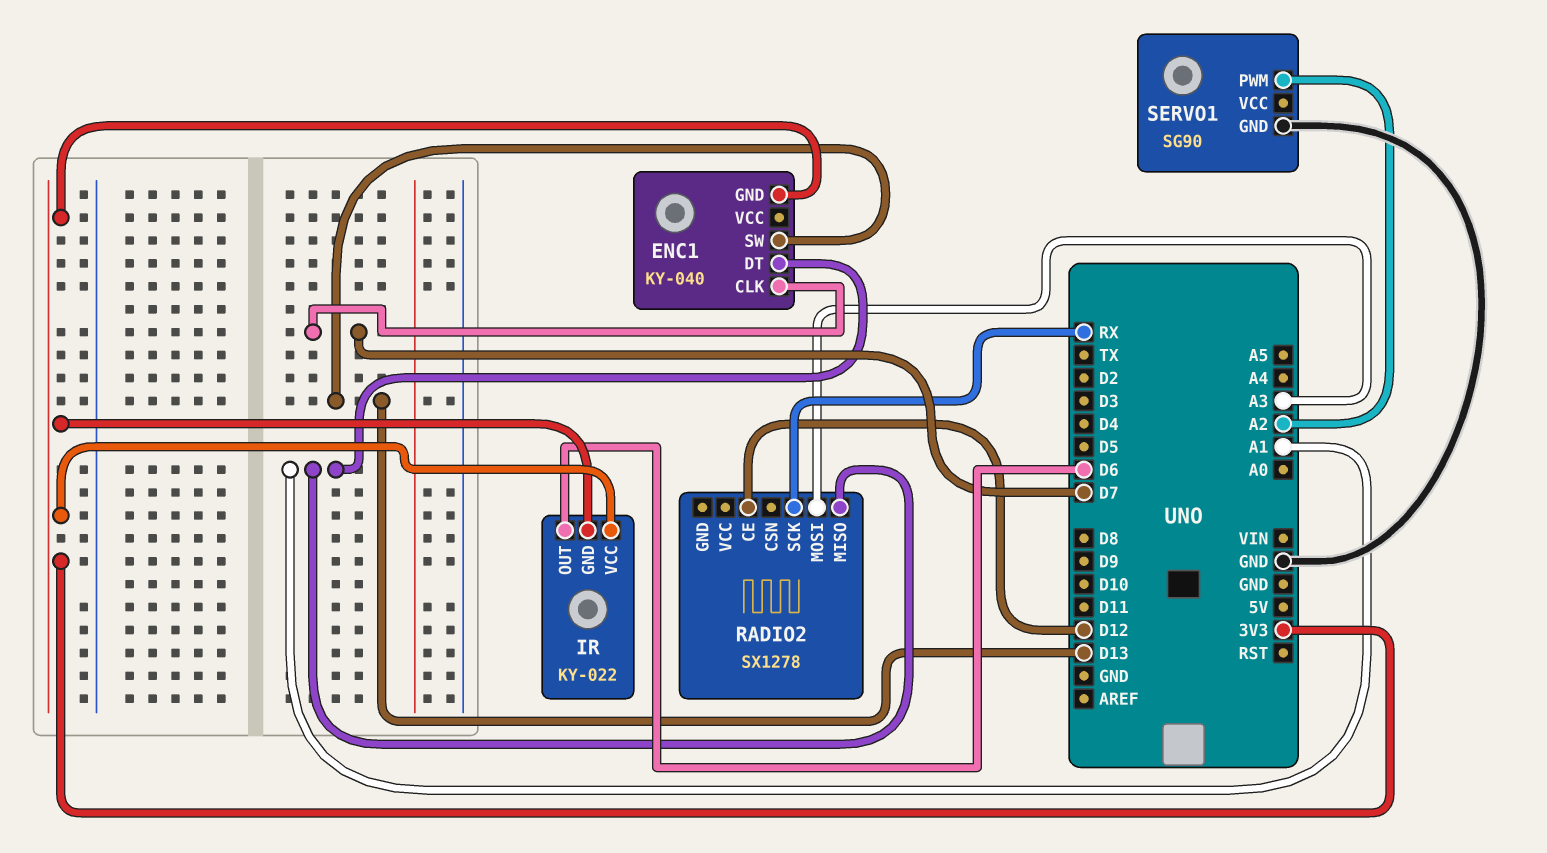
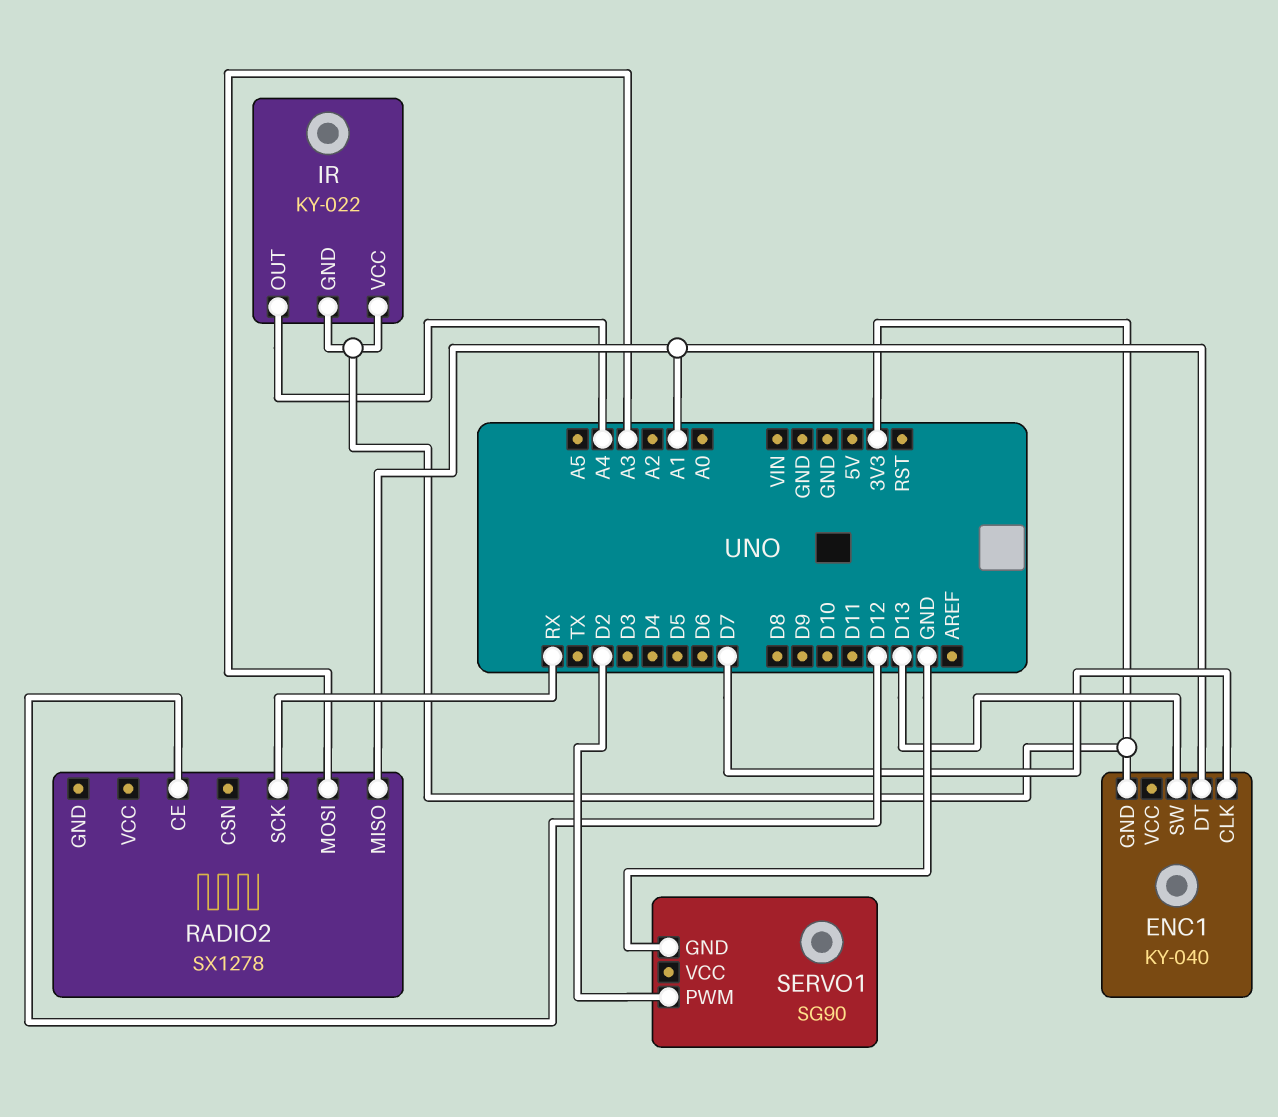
IR pin OUT: D6 -> A4
SERVO1 pin PWM: A2 -> D2

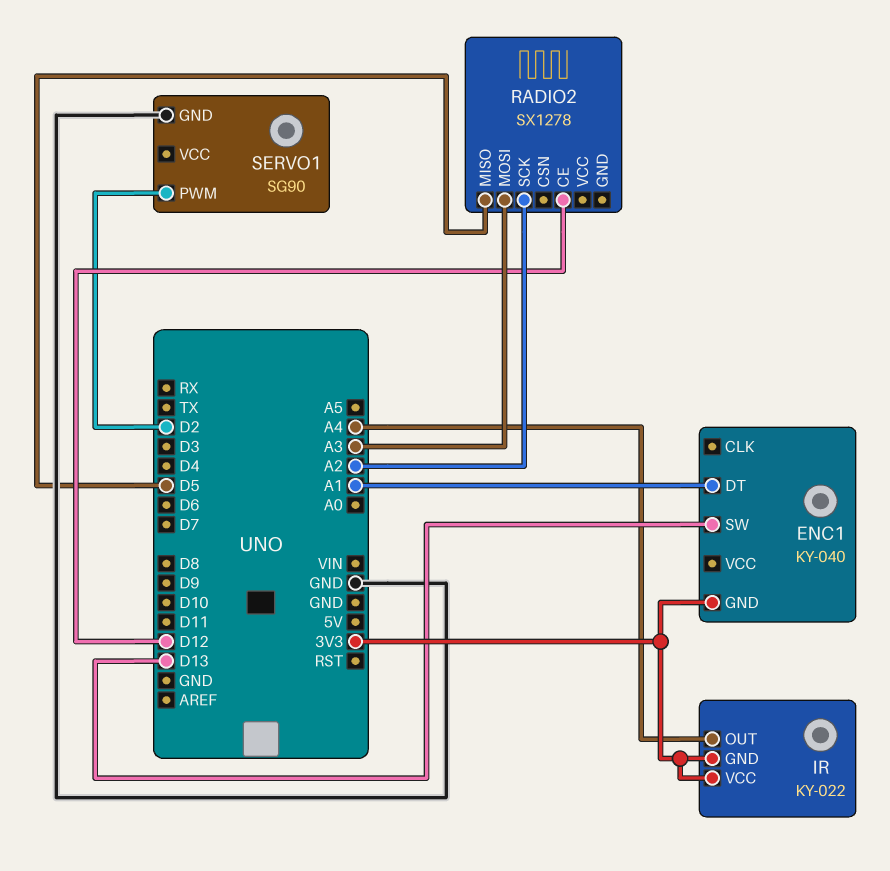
ENC1 pin CLK: D7 -> none
RADIO2 pin MISO: A1 -> D5
RADIO2 pin SCK: RX -> A2

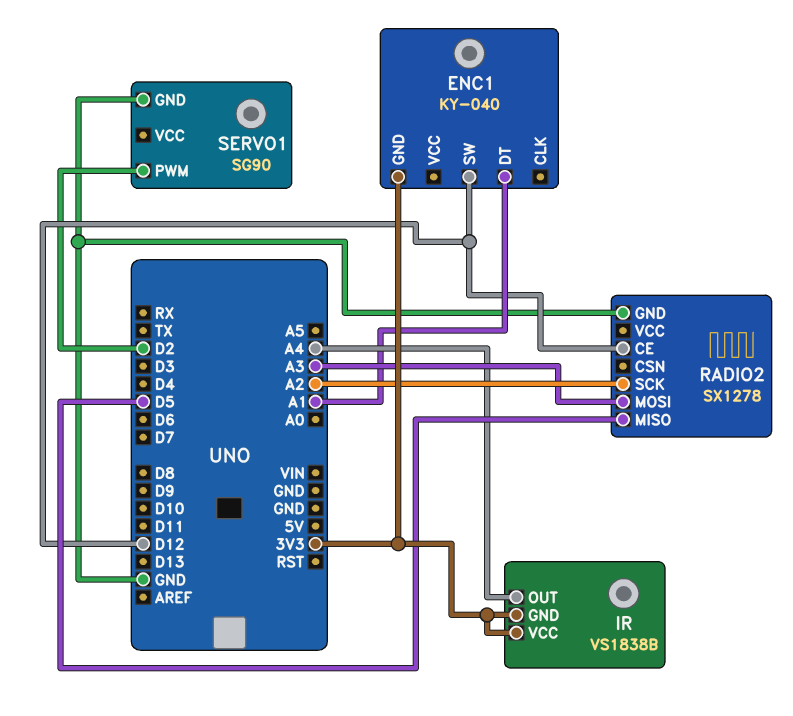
ENC1 pin SW: D13 -> D12
IR: KY-022 -> VS1838B
RADIO2 pin GND: none -> GND

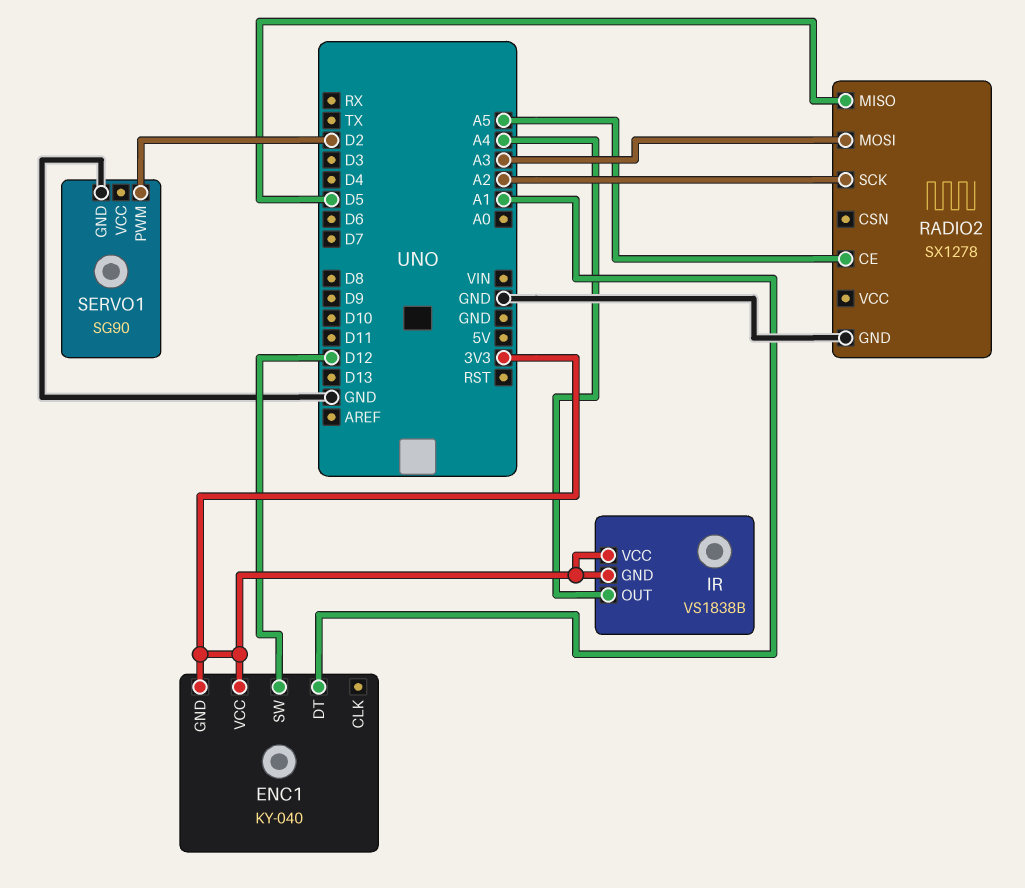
ENC1 pin VCC: none -> 3V3
RADIO2 pin CE: D12 -> A5

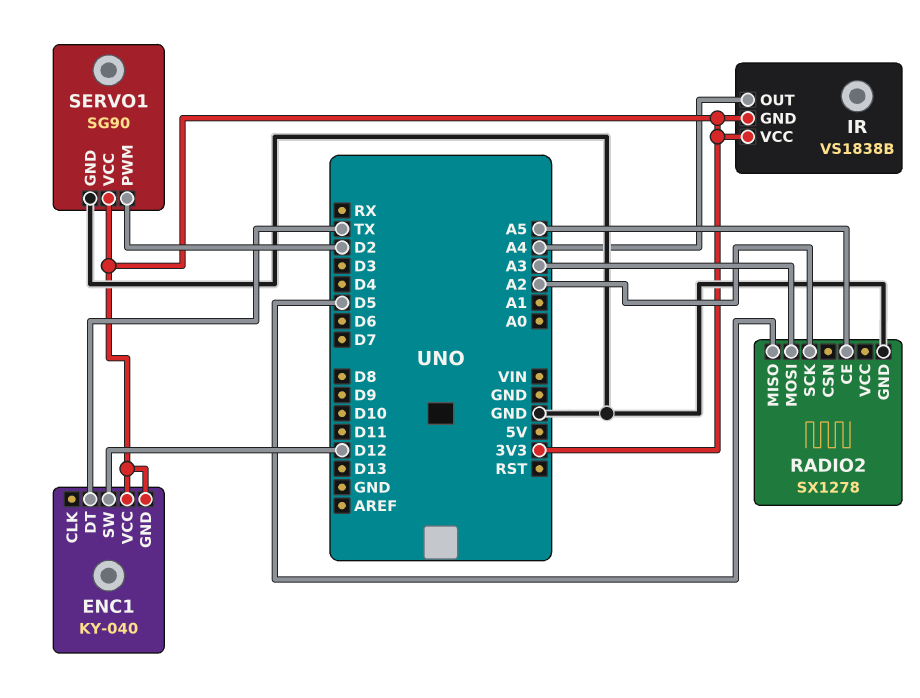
ENC1 pin DT: A1 -> TX
SERVO1 pin VCC: none -> 3V3

